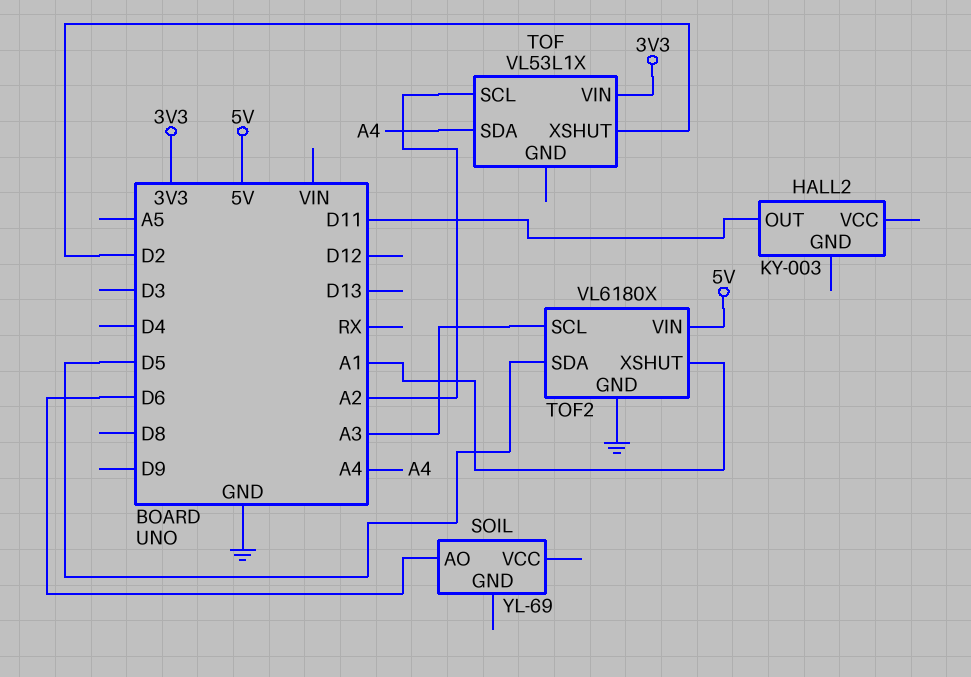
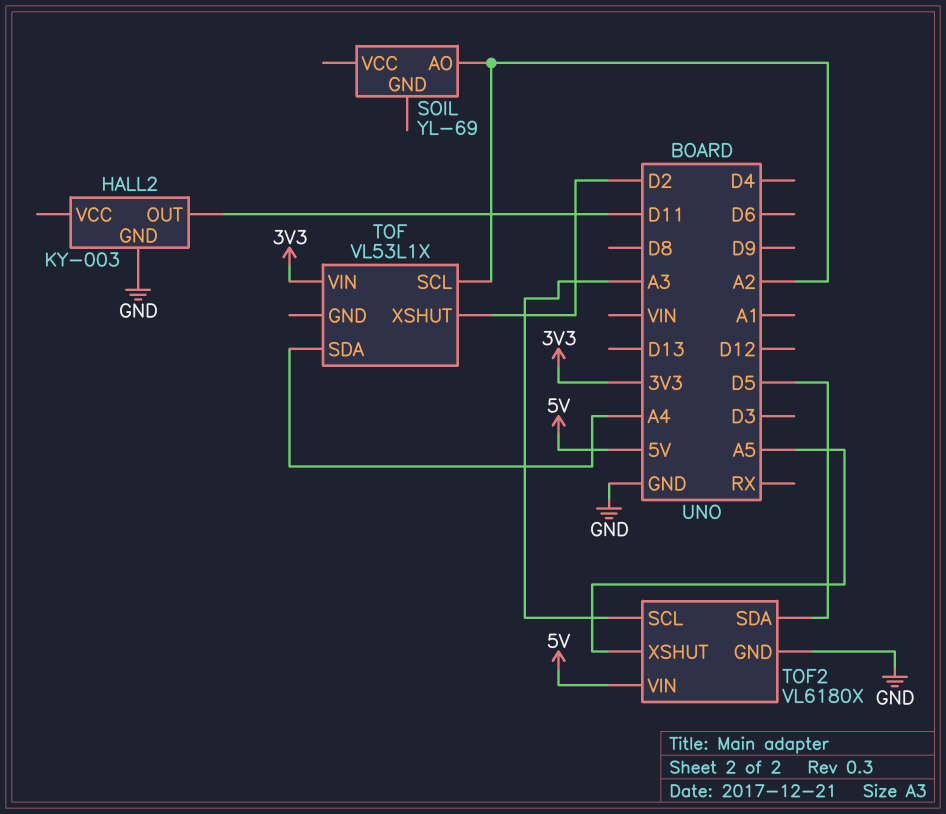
HALL2 pin GND: none -> GND
SOIL pin AO: D6 -> A2
TOF2 pin XSHUT: A1 -> A5

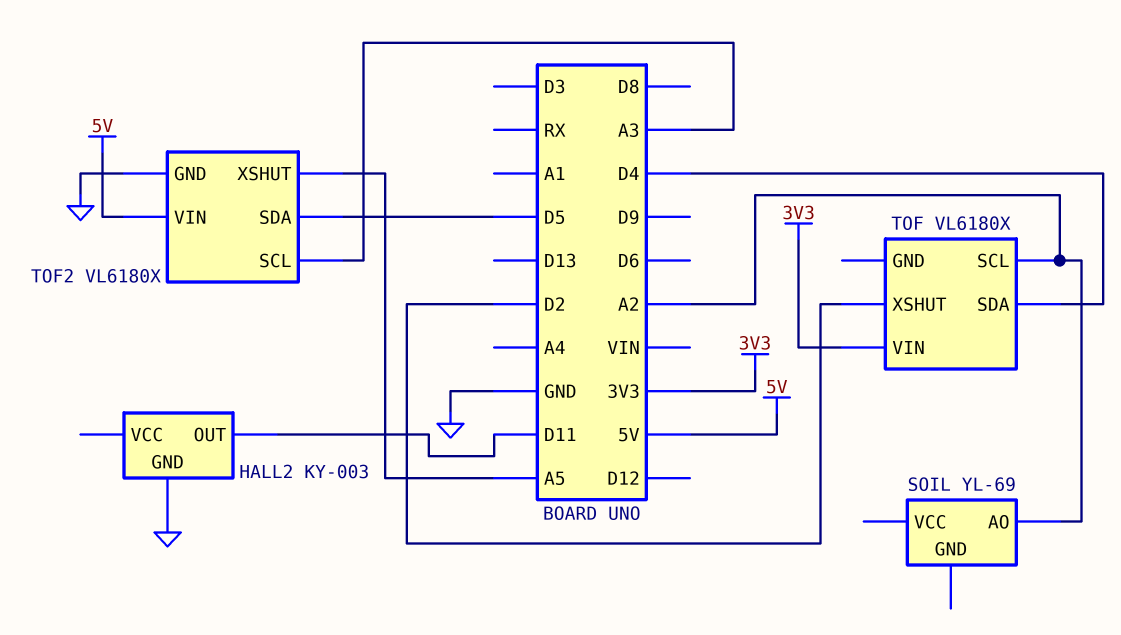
TOF: VL53L1X -> VL6180X
TOF pin SDA: A4 -> D4

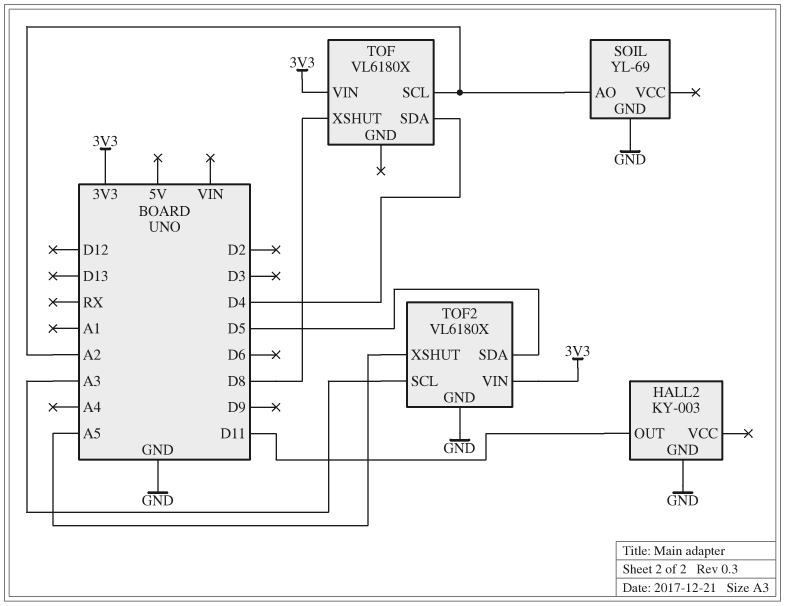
SOIL pin GND: none -> GND
TOF pin XSHUT: D2 -> D8
TOF2 pin VIN: 5V -> 3V3

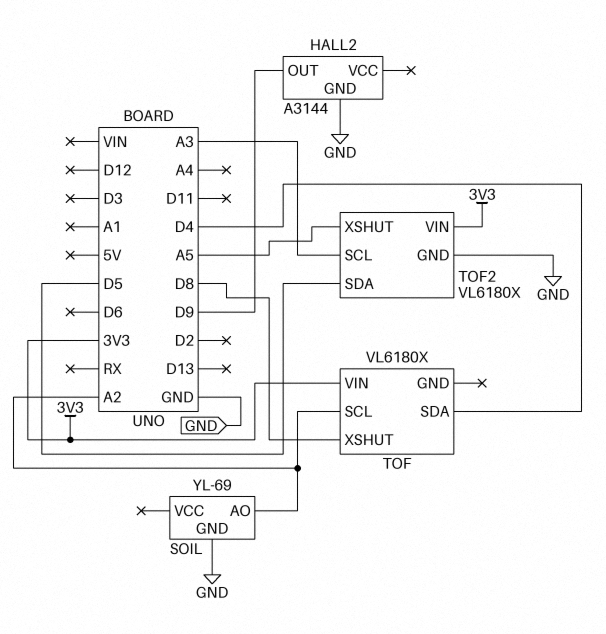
HALL2: KY-003 -> A3144
HALL2 pin OUT: D11 -> D9

